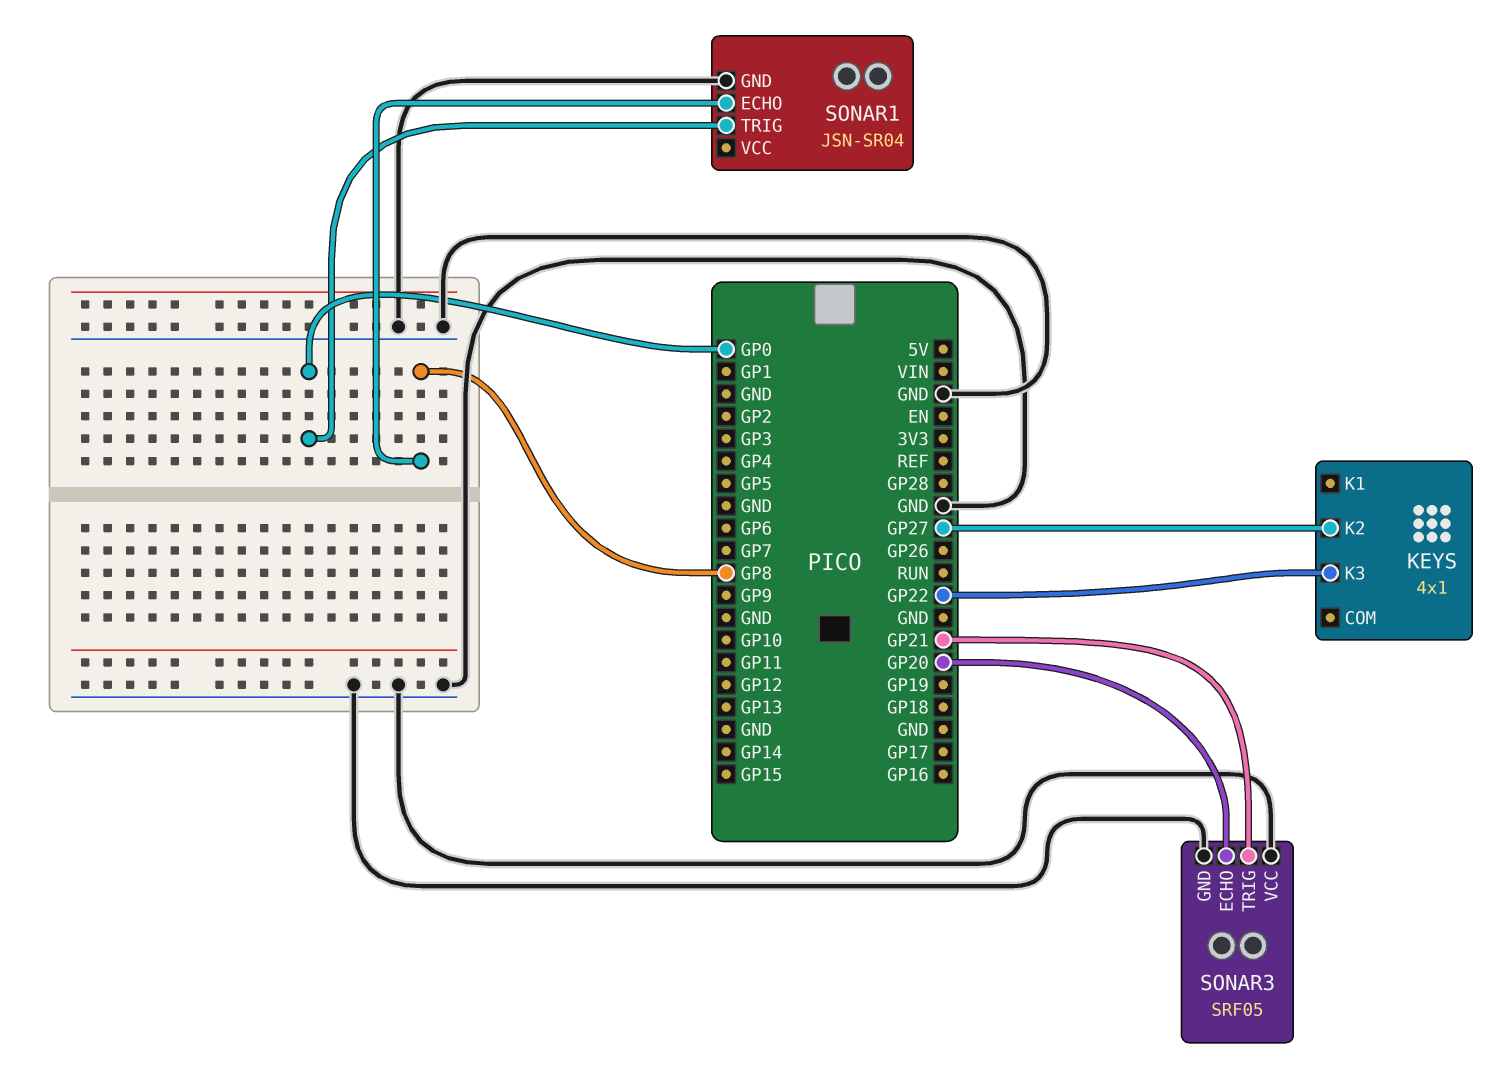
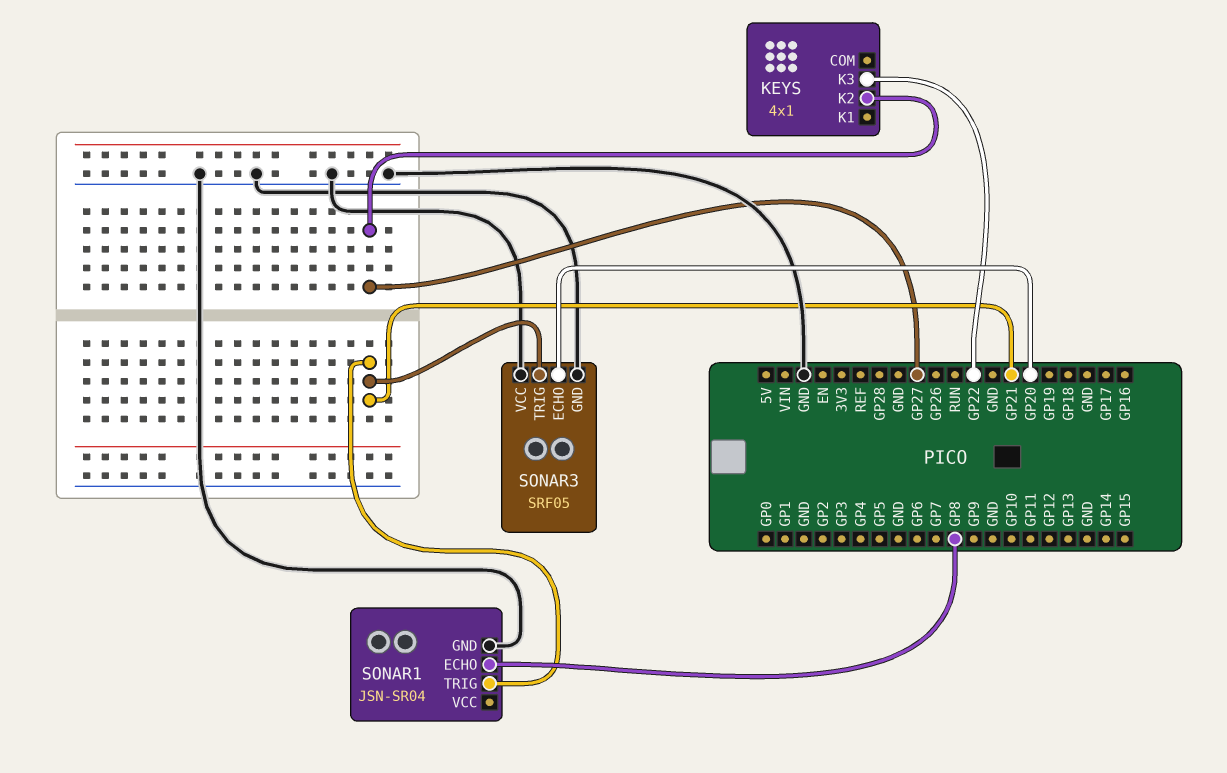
SONAR1 pin TRIG: GP0 -> GP21

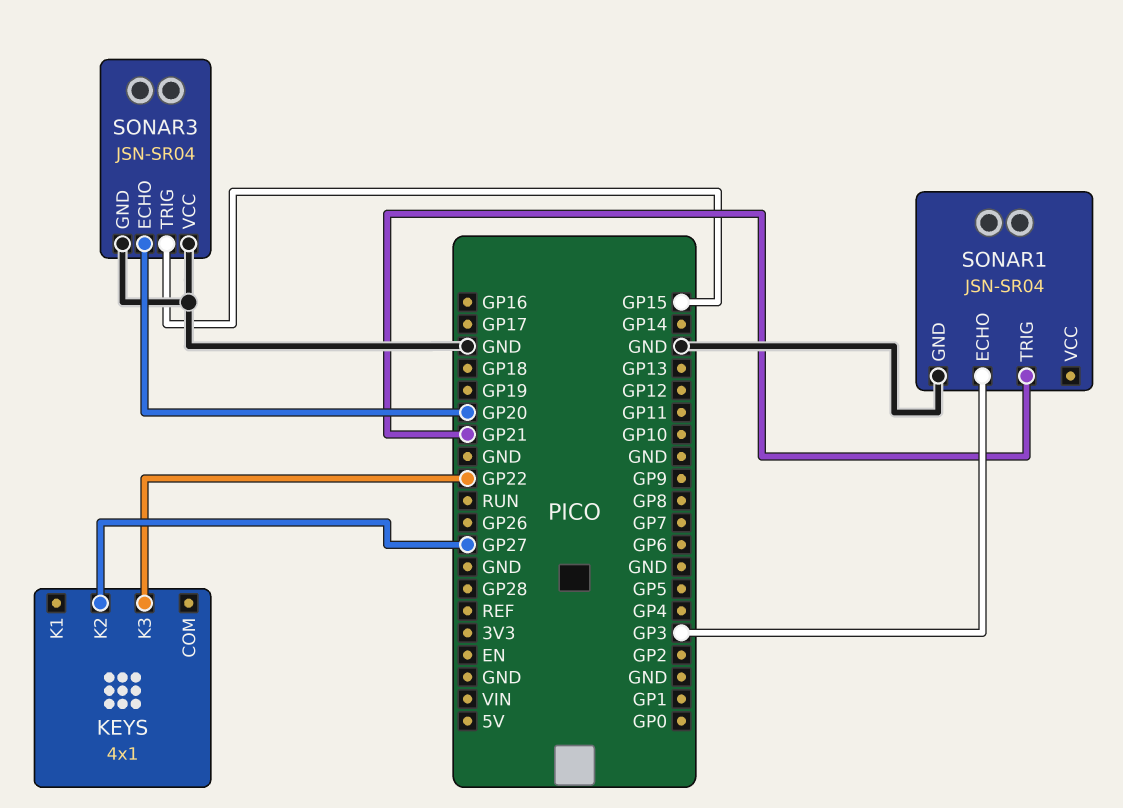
SONAR1 pin ECHO: GP8 -> GP3
SONAR3: SRF05 -> JSN-SR04
SONAR3 pin TRIG: GP21 -> GP15

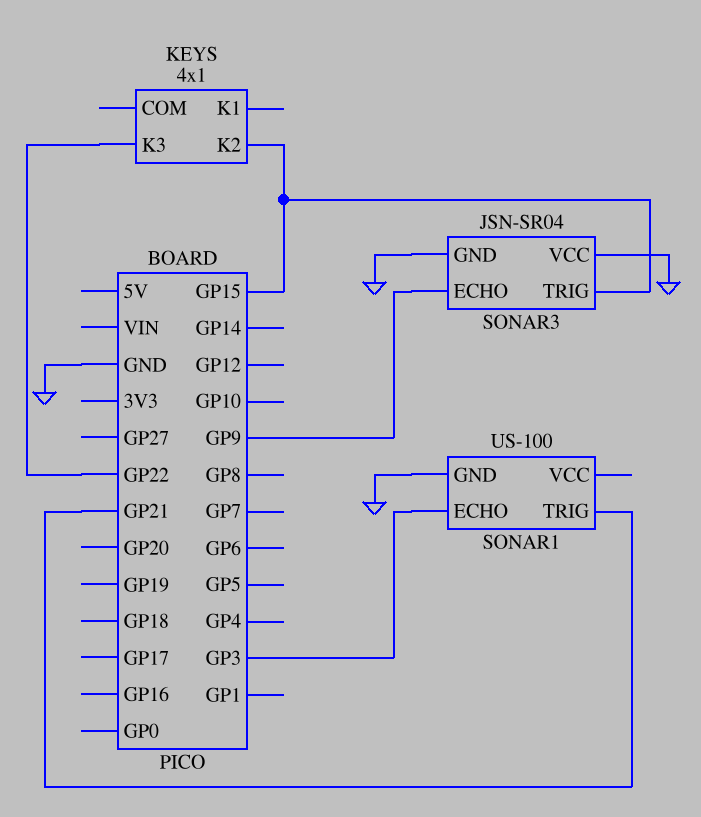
KEYS pin K2: GP27 -> GP15
SONAR1: JSN-SR04 -> US-100
SONAR3 pin ECHO: GP20 -> GP9

